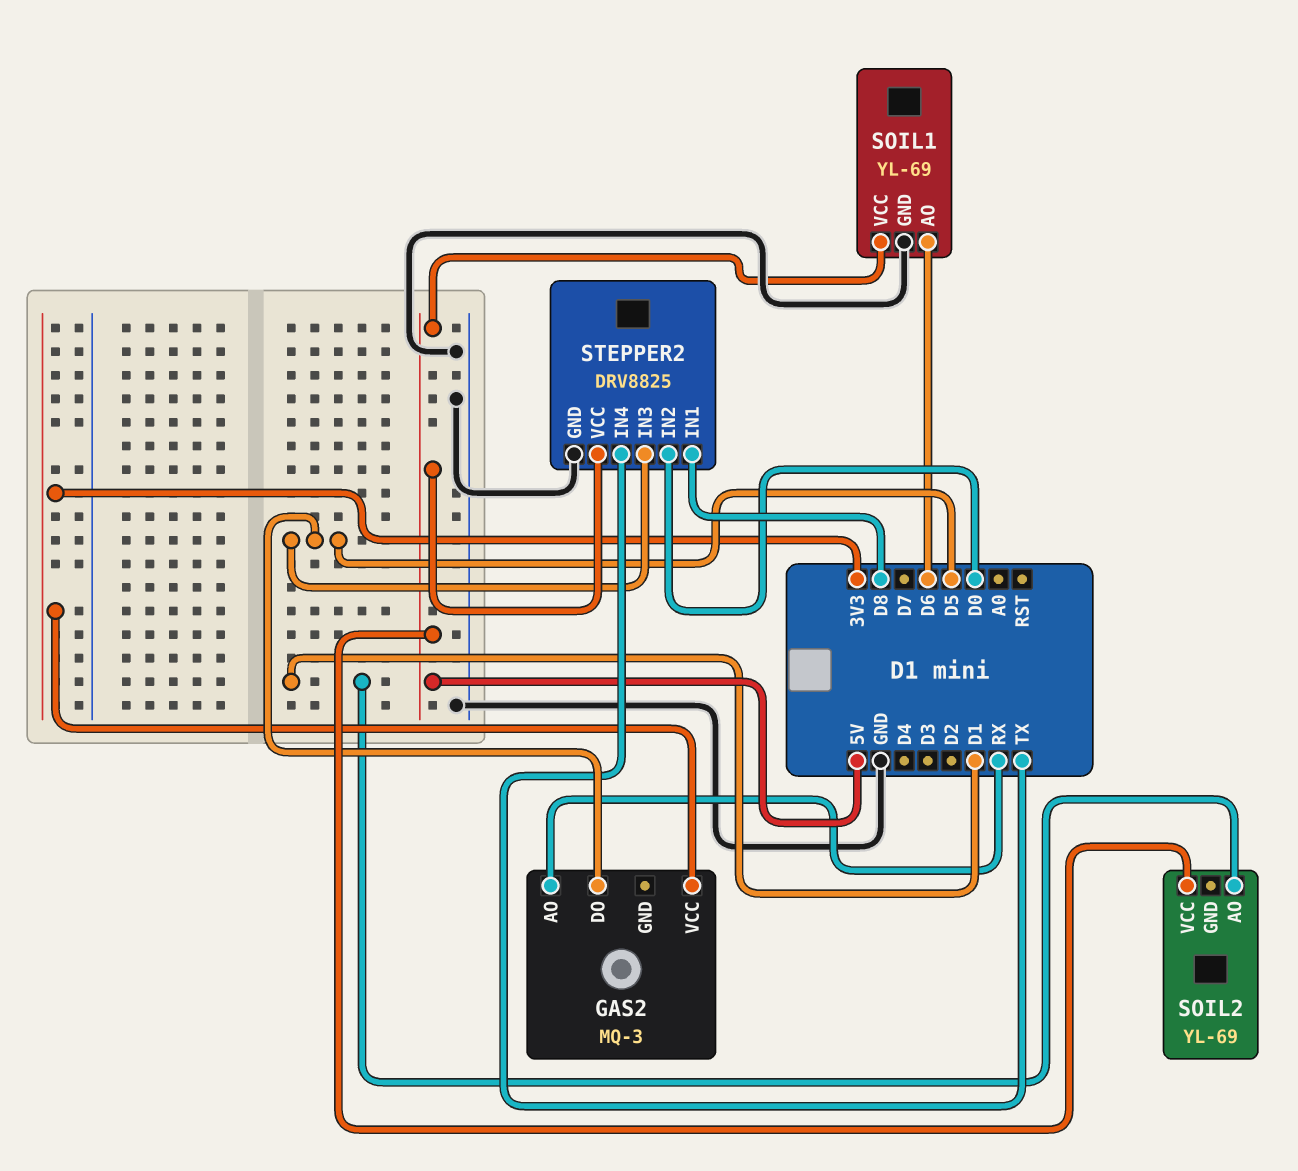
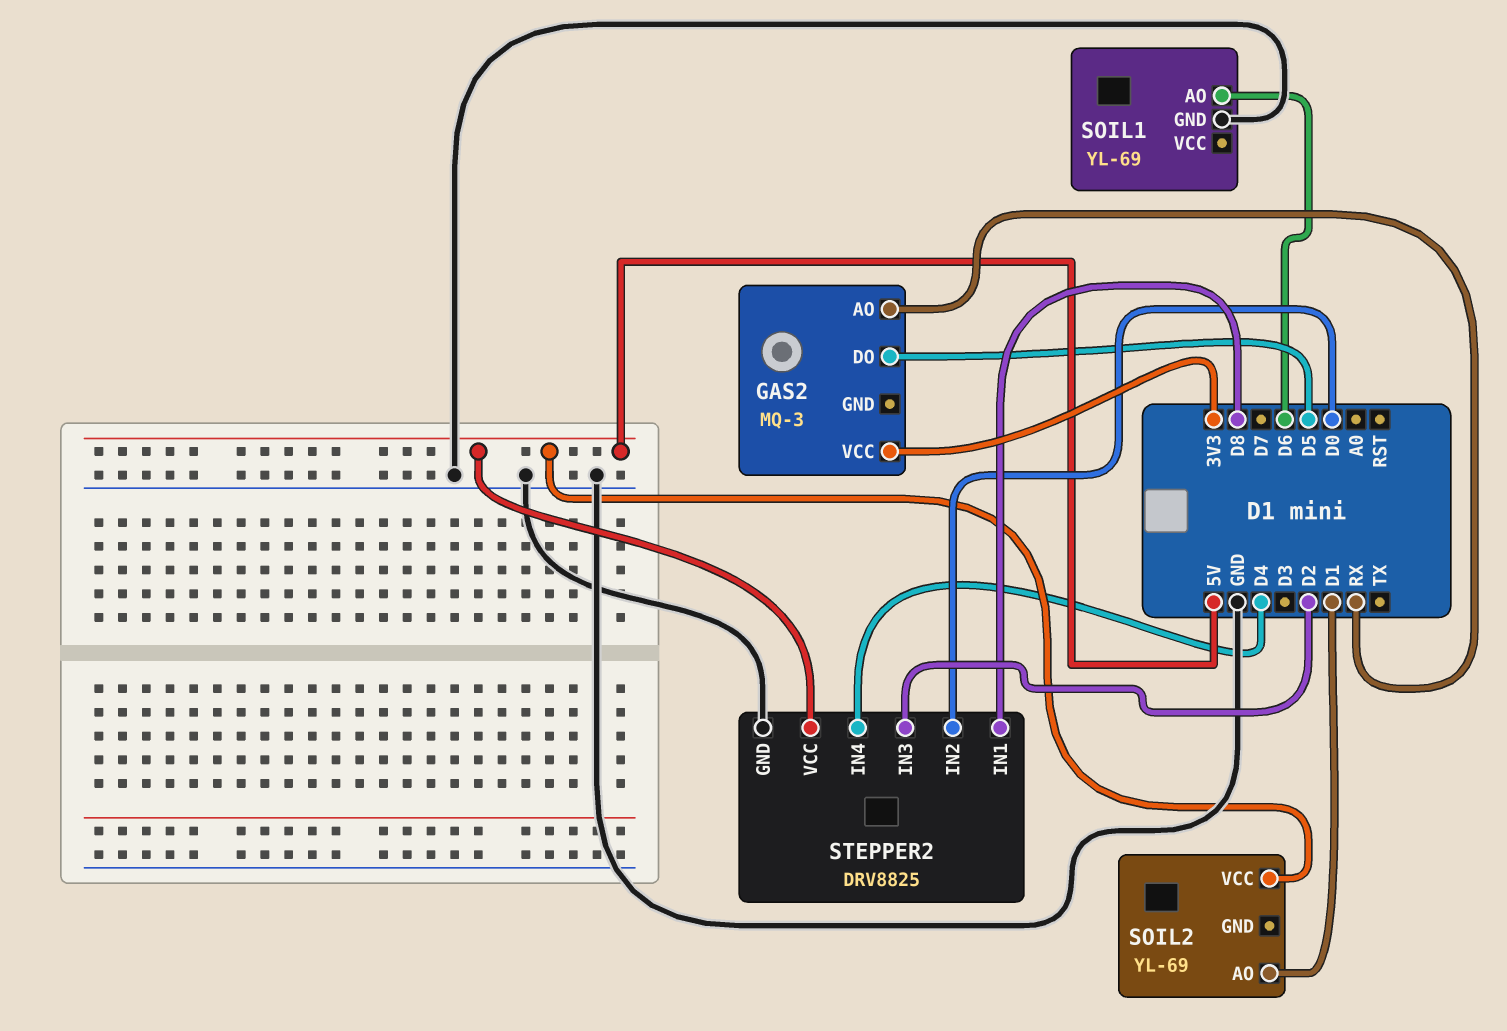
SOIL1 pin VCC: 5V -> none
STEPPER2 pin IN3: D5 -> D2
STEPPER2 pin IN4: TX -> D4

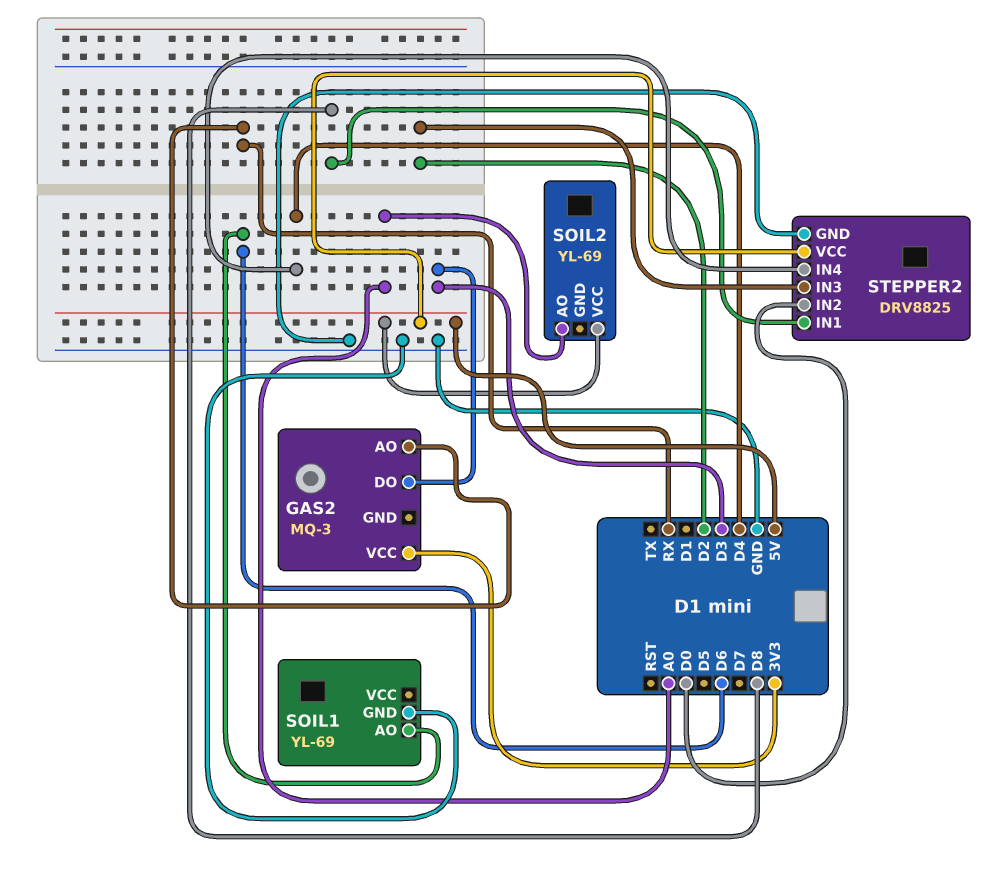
GAS2 pin DO: D5 -> D3
SOIL2 pin AO: D1 -> A0

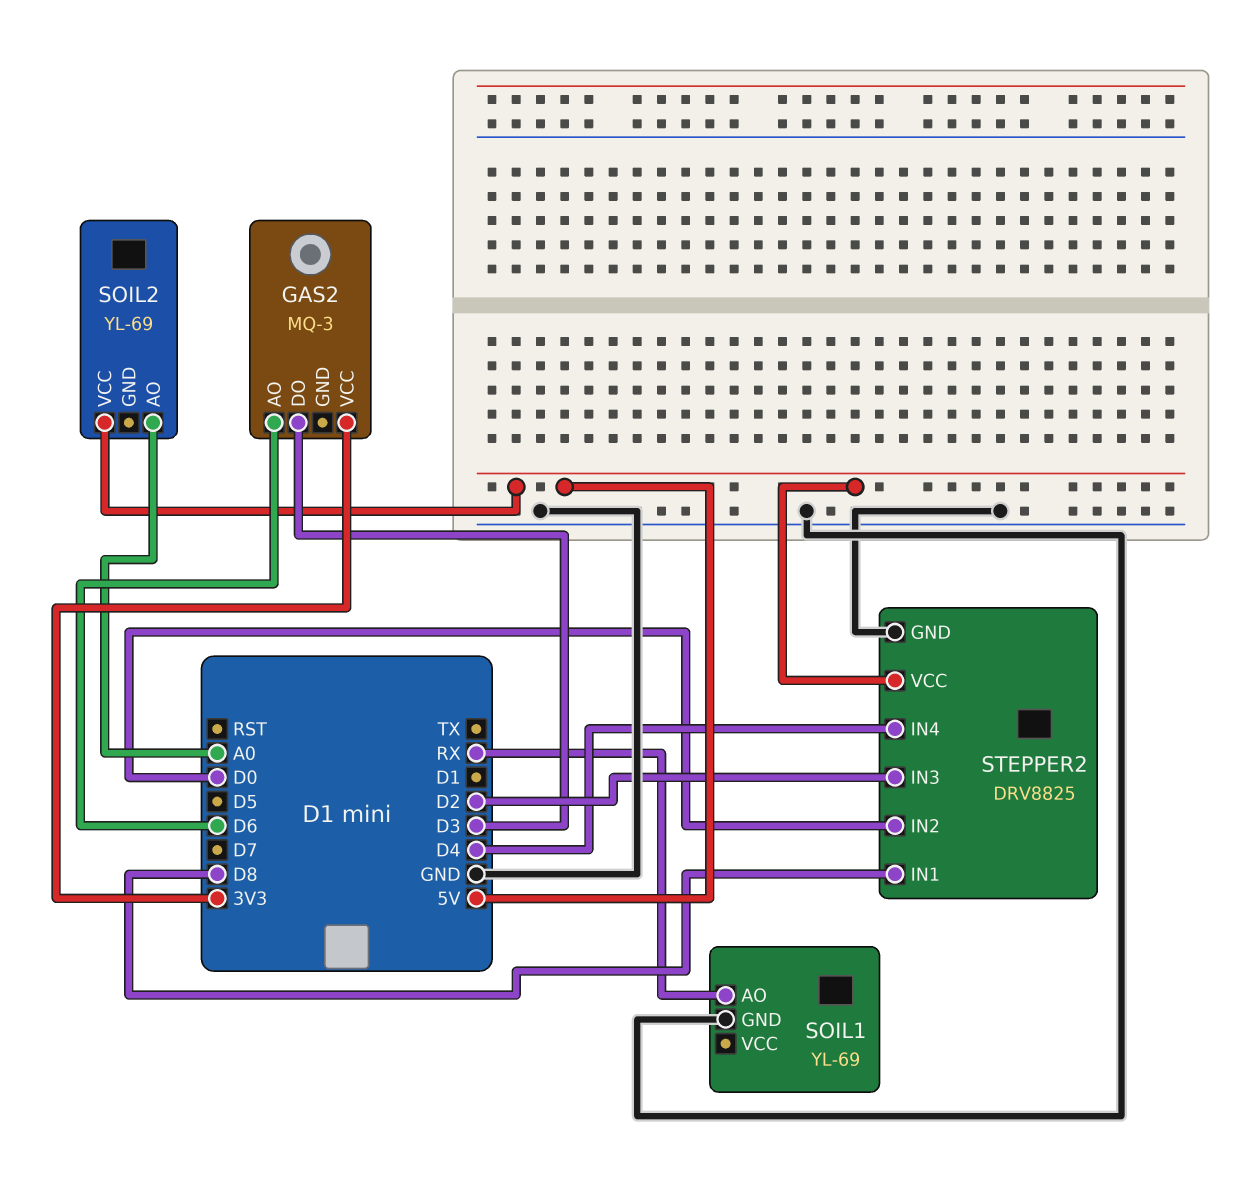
GAS2 pin AO: RX -> D6
SOIL1 pin AO: D6 -> RX

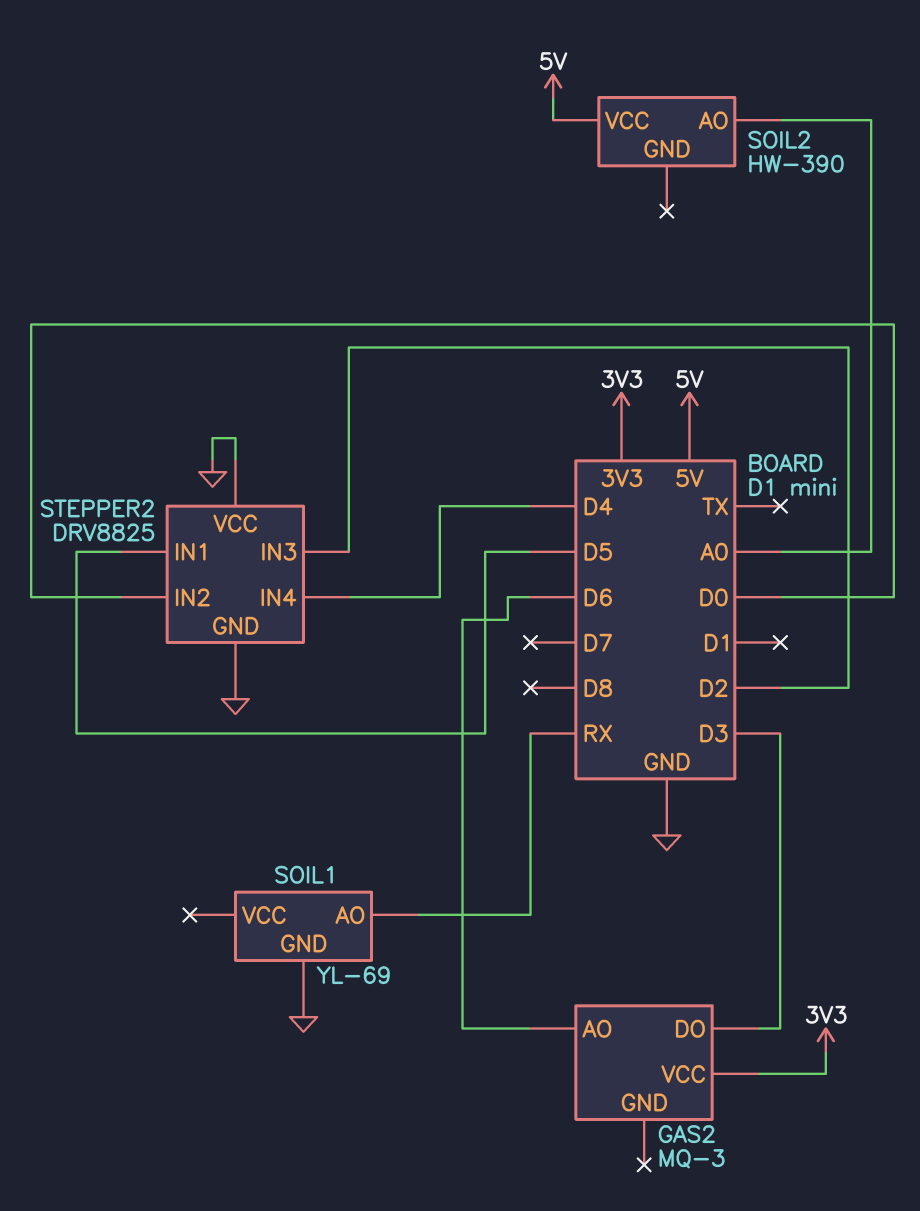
SOIL2: YL-69 -> HW-390
STEPPER2 pin IN1: D8 -> D5
STEPPER2 pin VCC: 5V -> GND

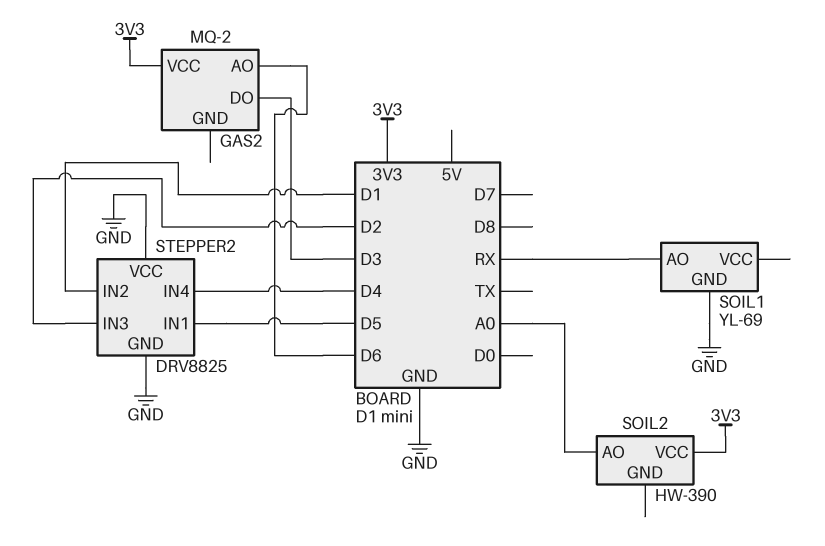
GAS2: MQ-3 -> MQ-2
SOIL2 pin VCC: 5V -> 3V3
STEPPER2 pin IN2: D0 -> D1

